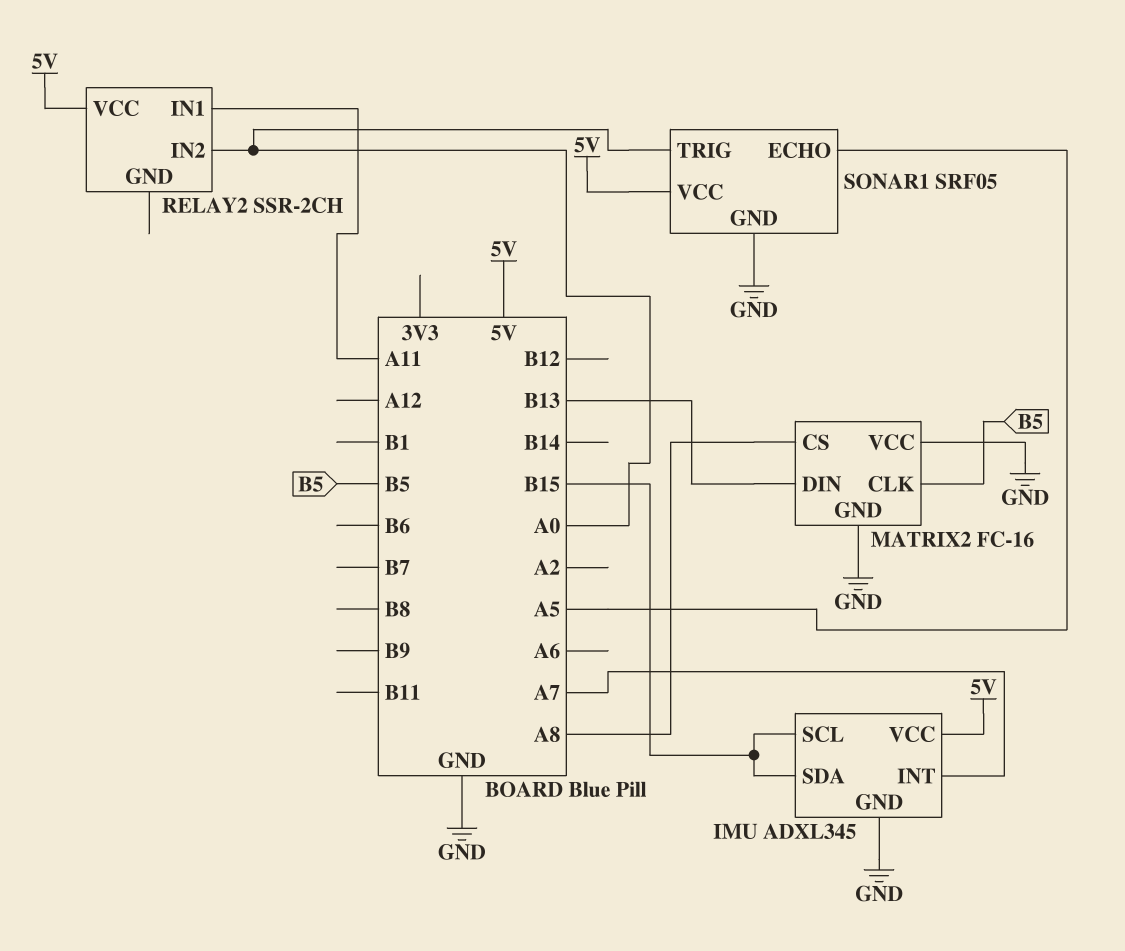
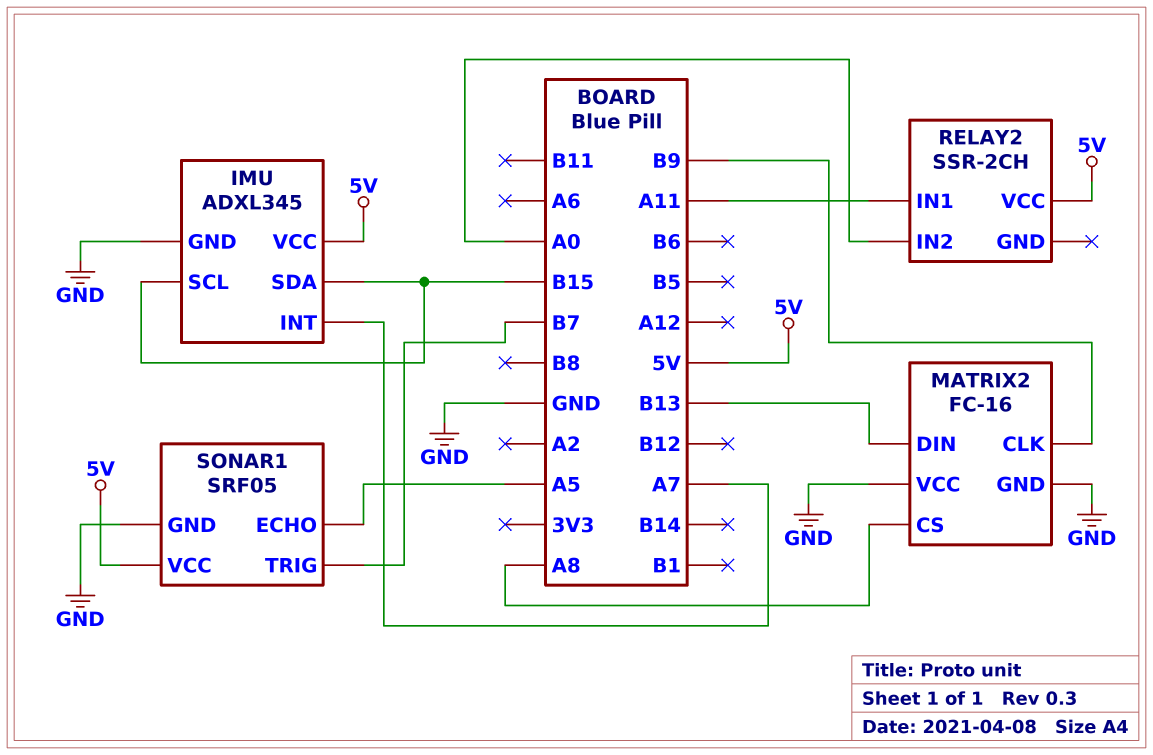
MATRIX2 pin CLK: B5 -> B9
SONAR1 pin TRIG: A0 -> B7

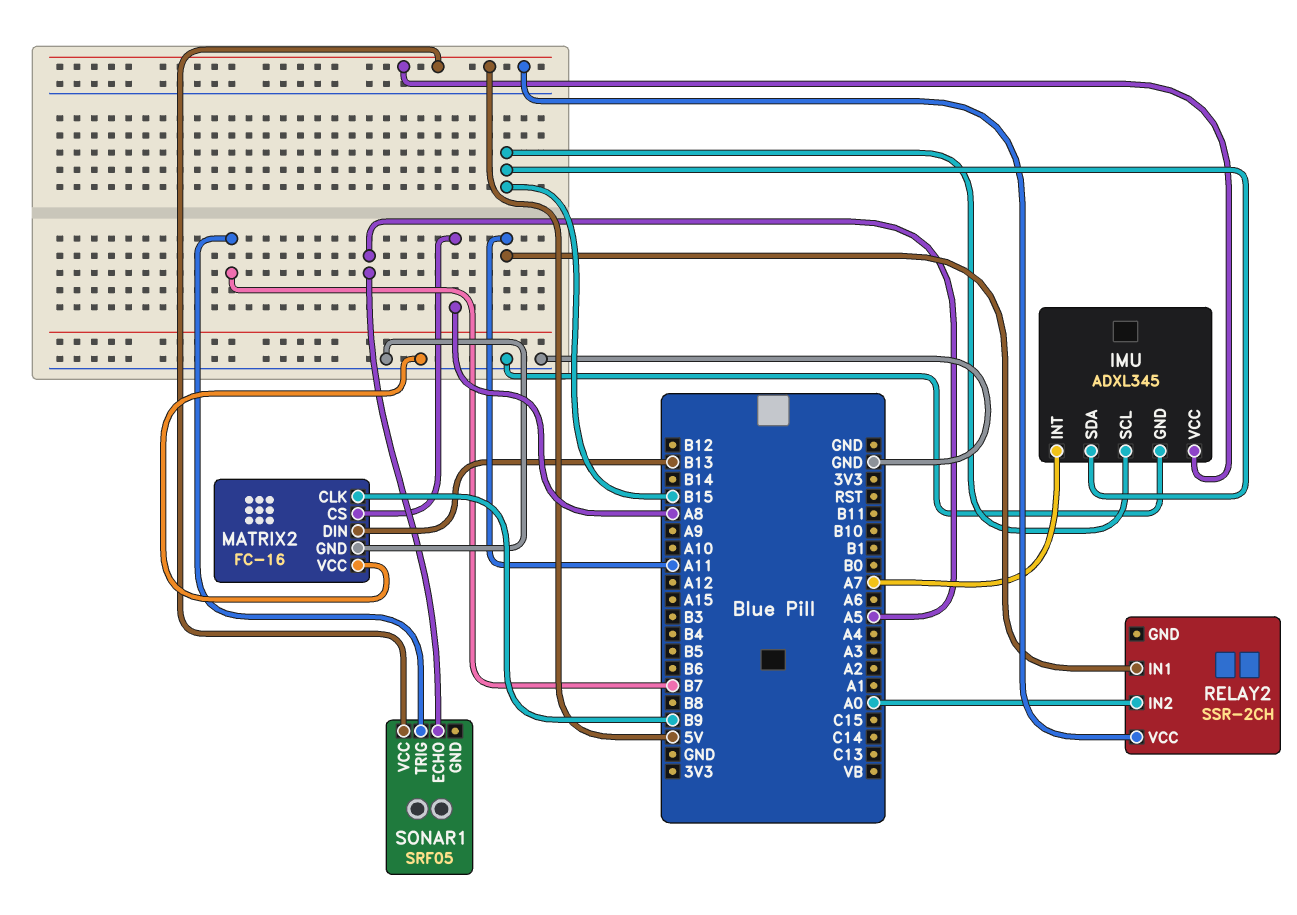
SONAR1 pin GND: GND -> none

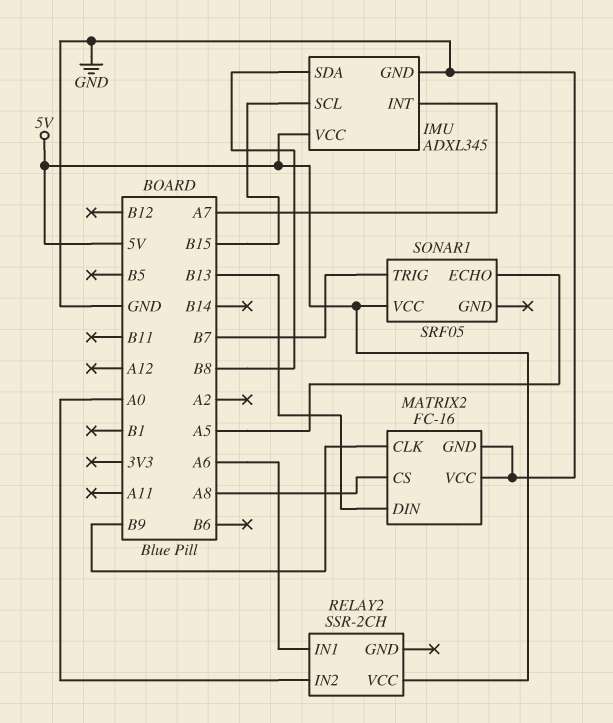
IMU pin SDA: B15 -> B8
RELAY2 pin IN1: A11 -> A6

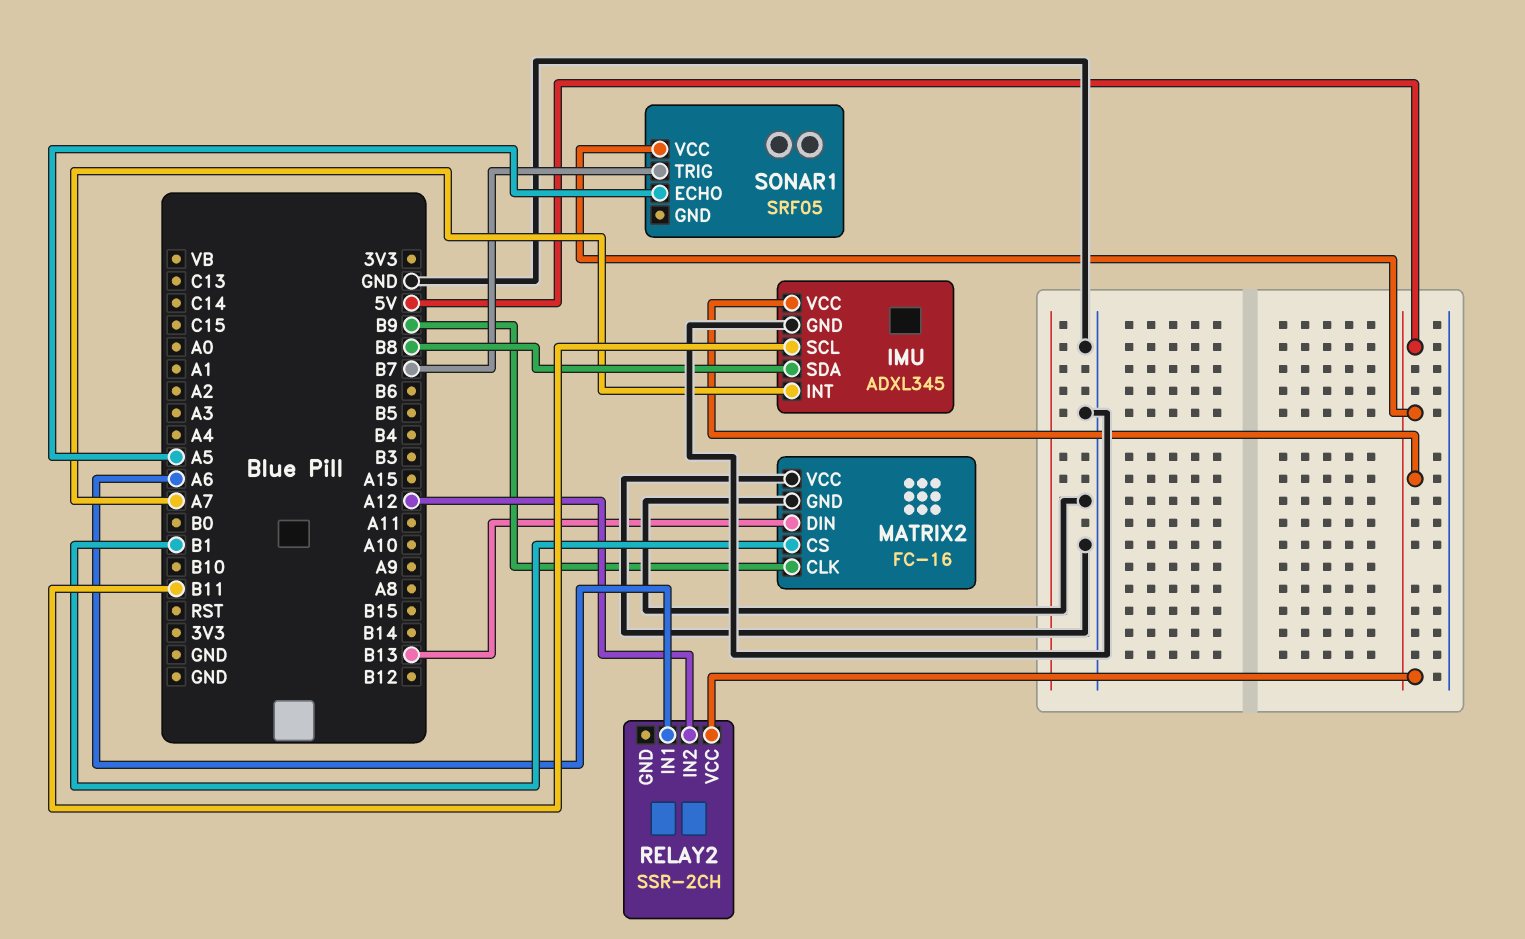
IMU pin SCL: B15 -> B11
MATRIX2 pin CS: A8 -> B1
RELAY2 pin IN2: A0 -> A12

